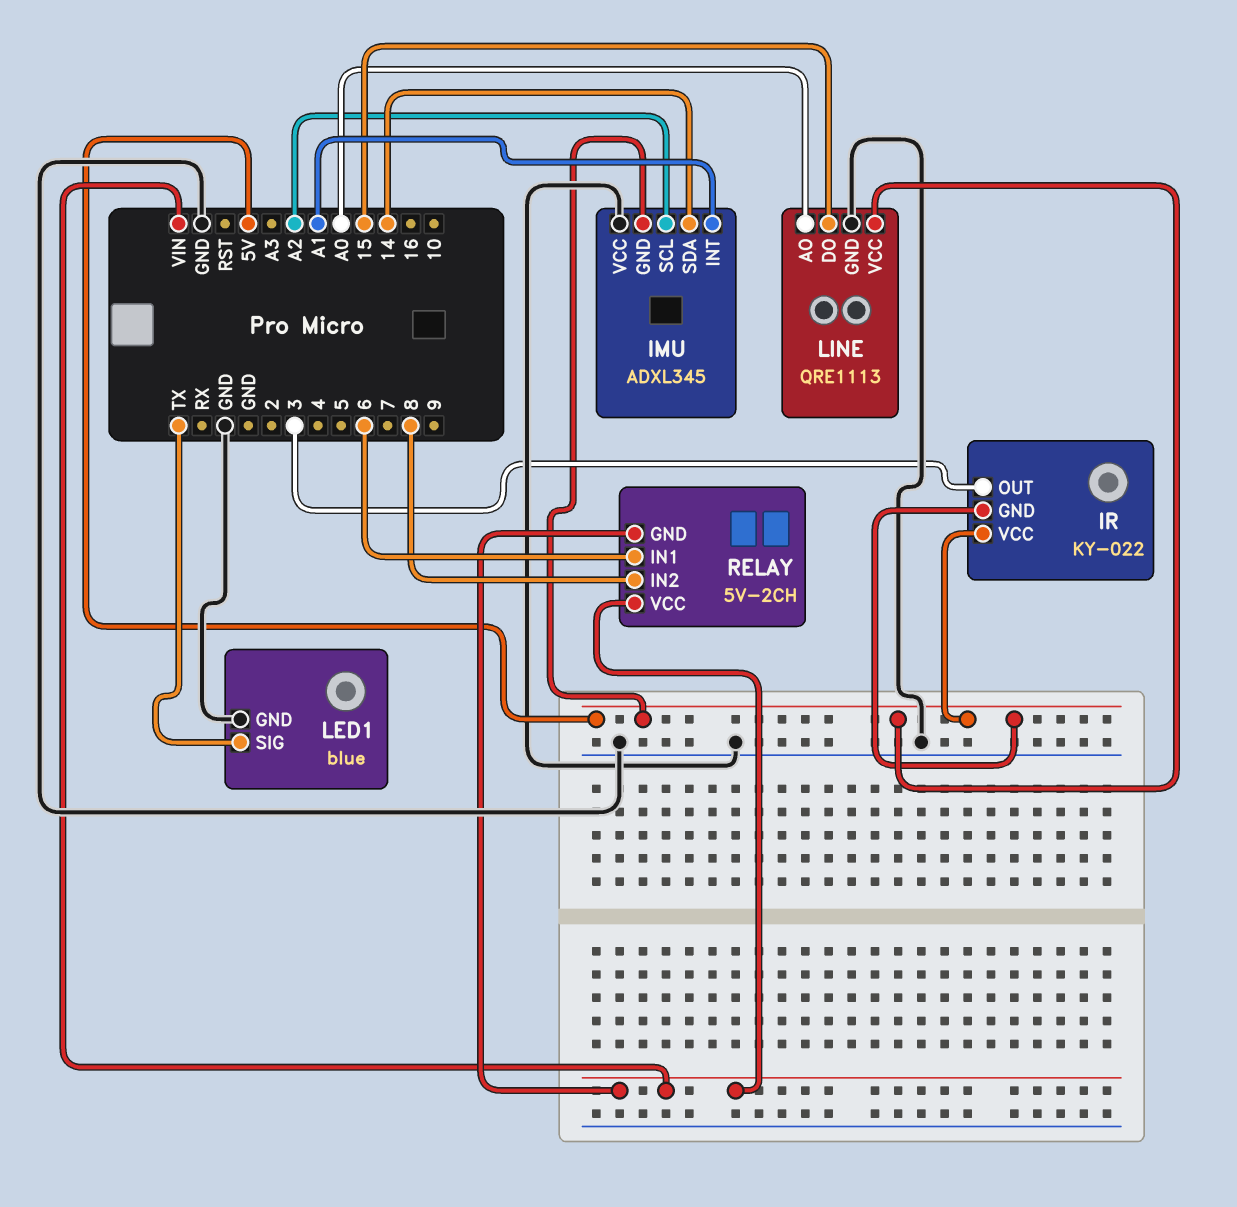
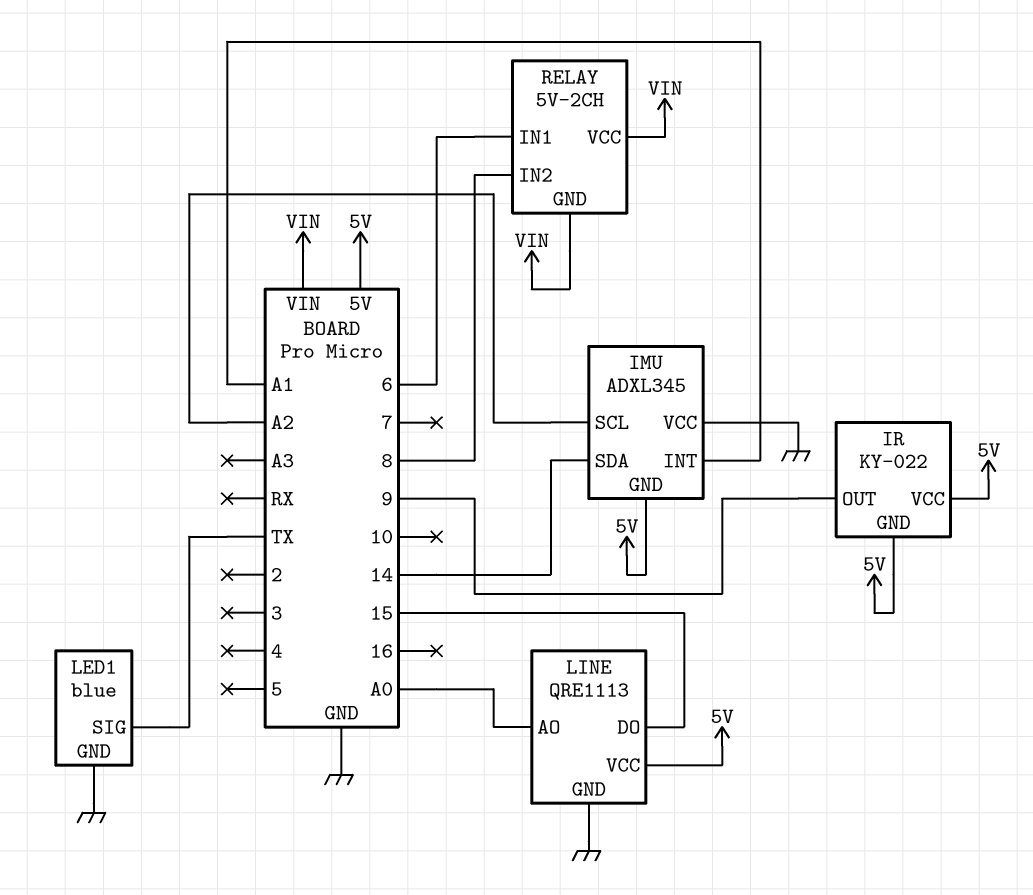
IR pin OUT: 3 -> 9

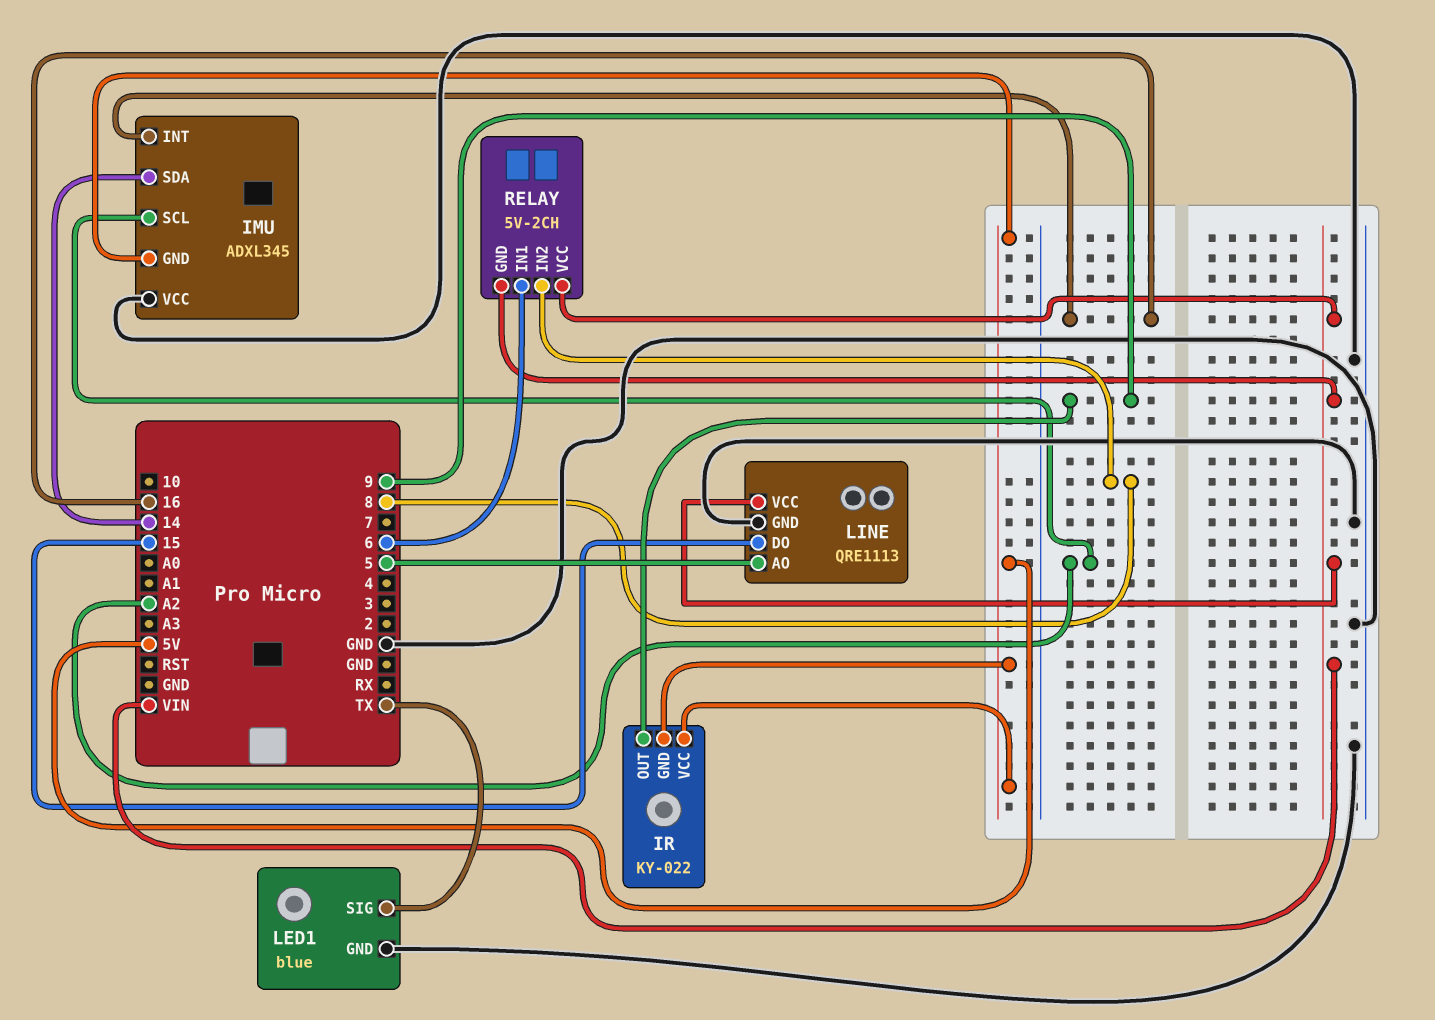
IMU pin INT: A1 -> 16
LINE pin AO: A0 -> 5
LINE pin VCC: 5V -> VIN

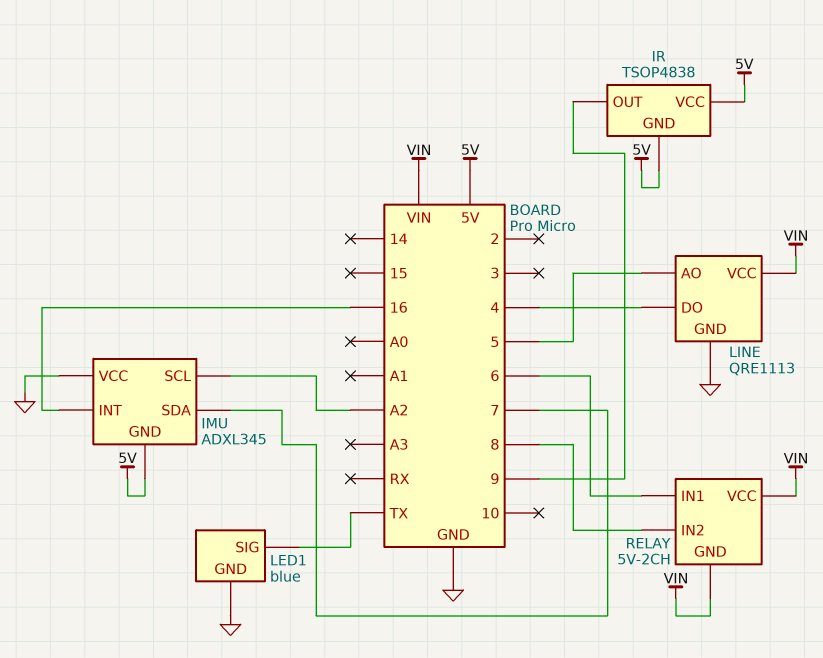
IMU pin SDA: 14 -> 7
IR: KY-022 -> TSOP4838
LINE pin DO: 15 -> 4

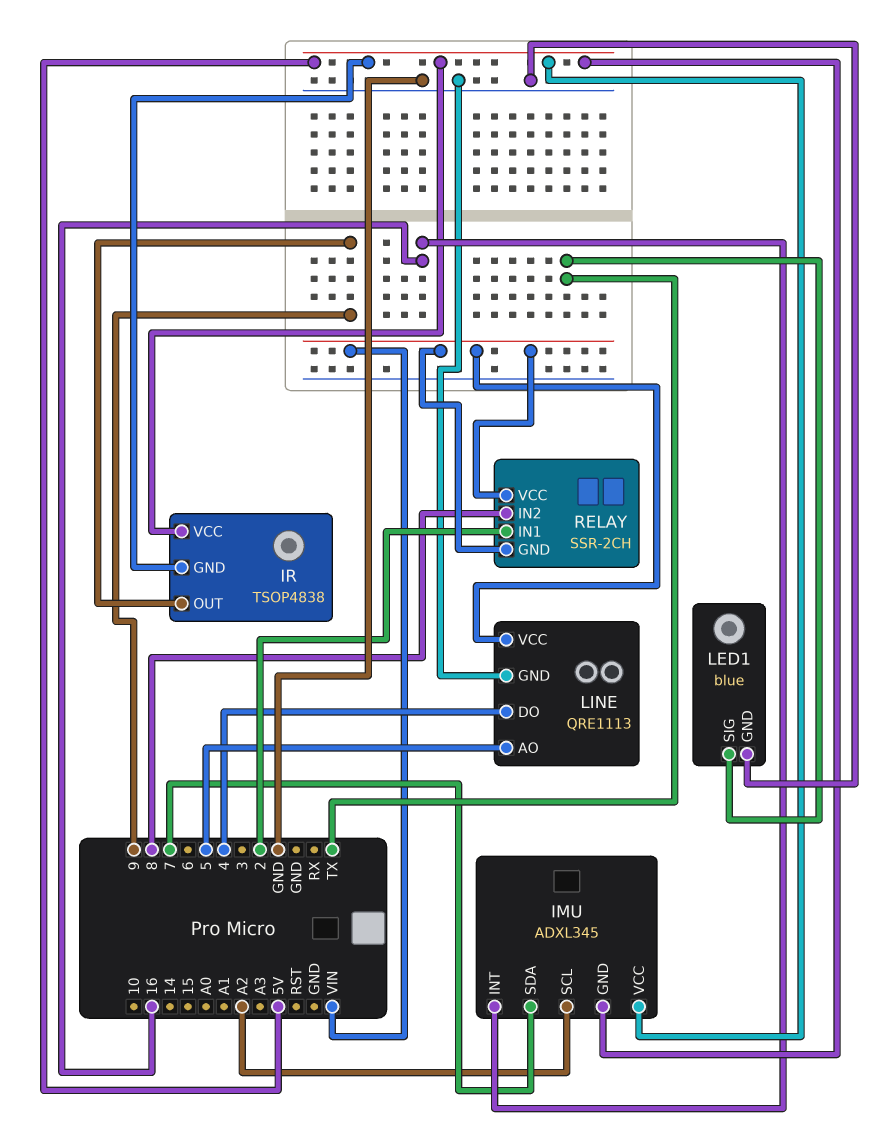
IMU pin VCC: GND -> 5V
RELAY: 5V-2CH -> SSR-2CH
RELAY pin IN1: 6 -> 2

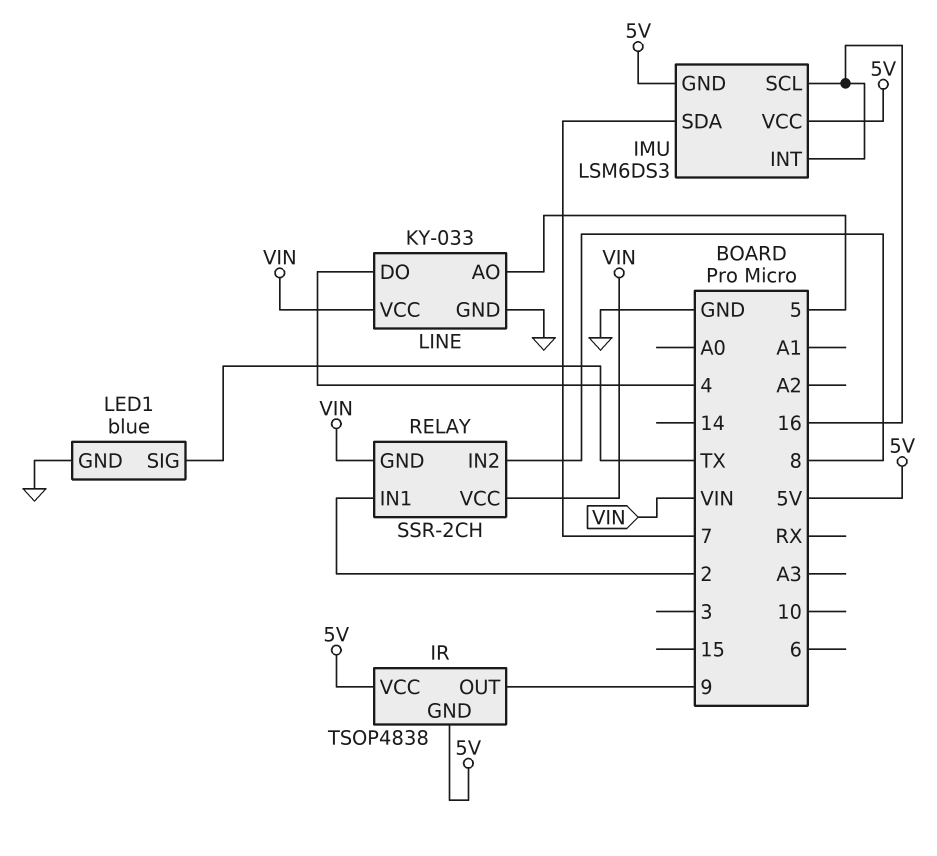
IMU: ADXL345 -> LSM6DS3
IMU pin SCL: A2 -> 16
LINE: QRE1113 -> KY-033

